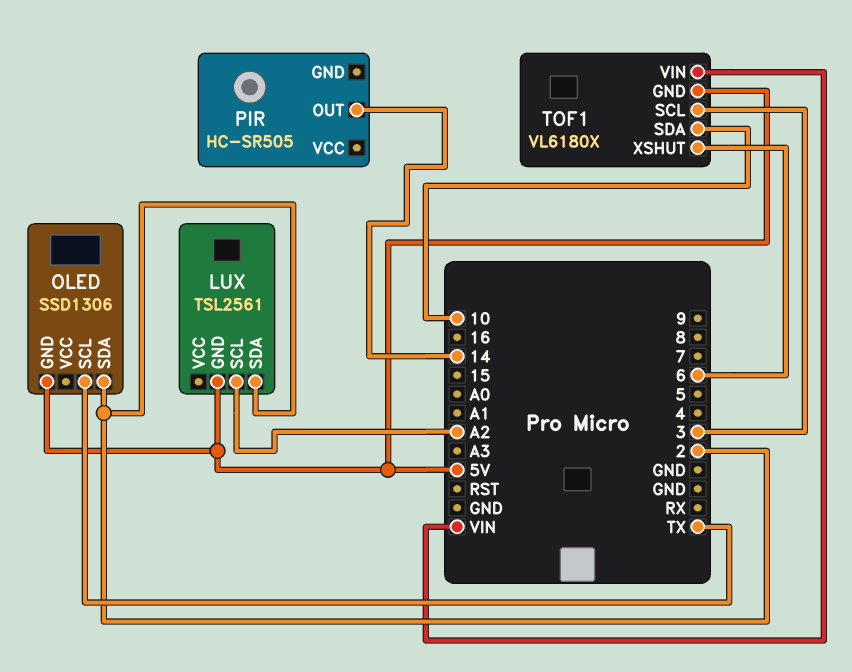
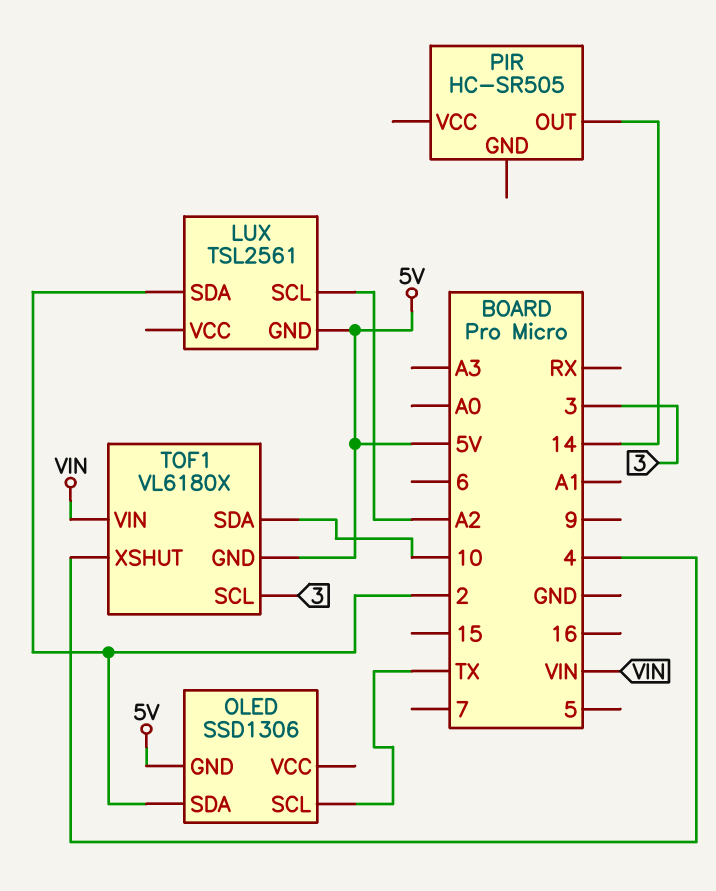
TOF1 pin XSHUT: 6 -> 4

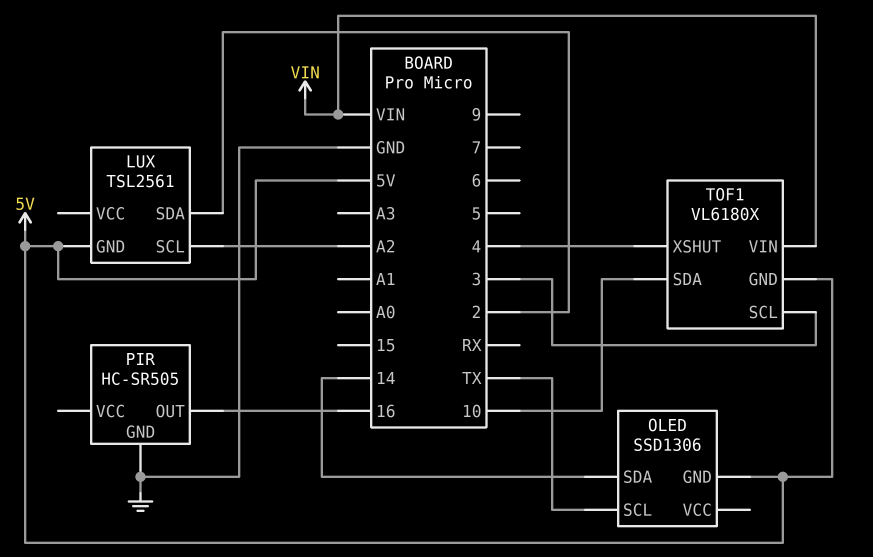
OLED pin SDA: 2 -> 14
PIR pin GND: none -> GND
PIR pin OUT: 14 -> 16

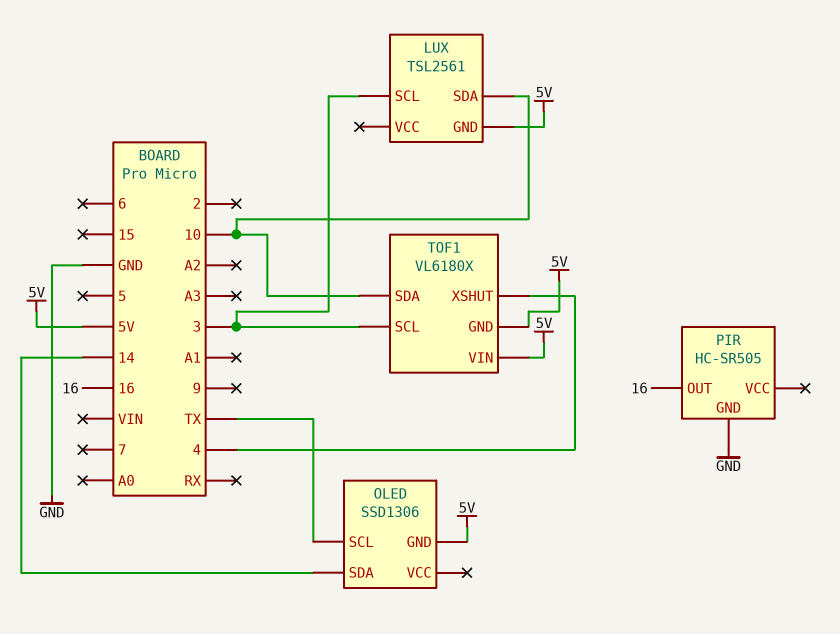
LUX pin SCL: A2 -> 3
LUX pin SDA: 2 -> 10
TOF1 pin VIN: VIN -> 5V

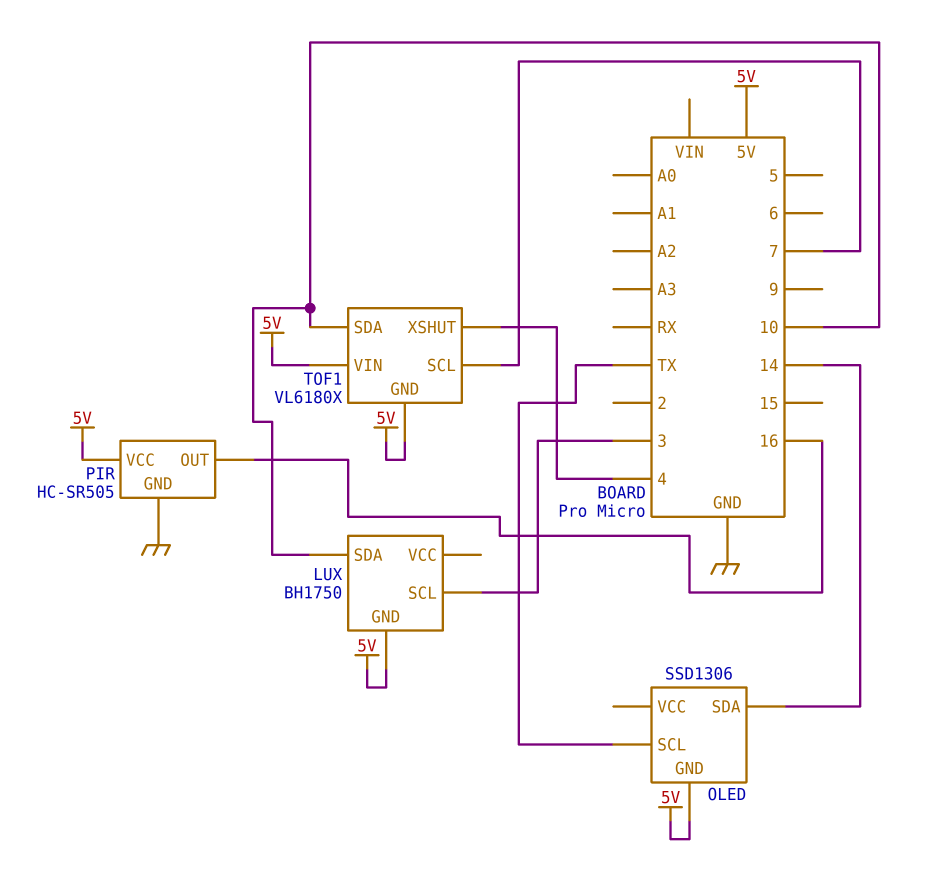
LUX: TSL2561 -> BH1750
PIR pin VCC: none -> 5V
TOF1 pin SCL: 3 -> 7

